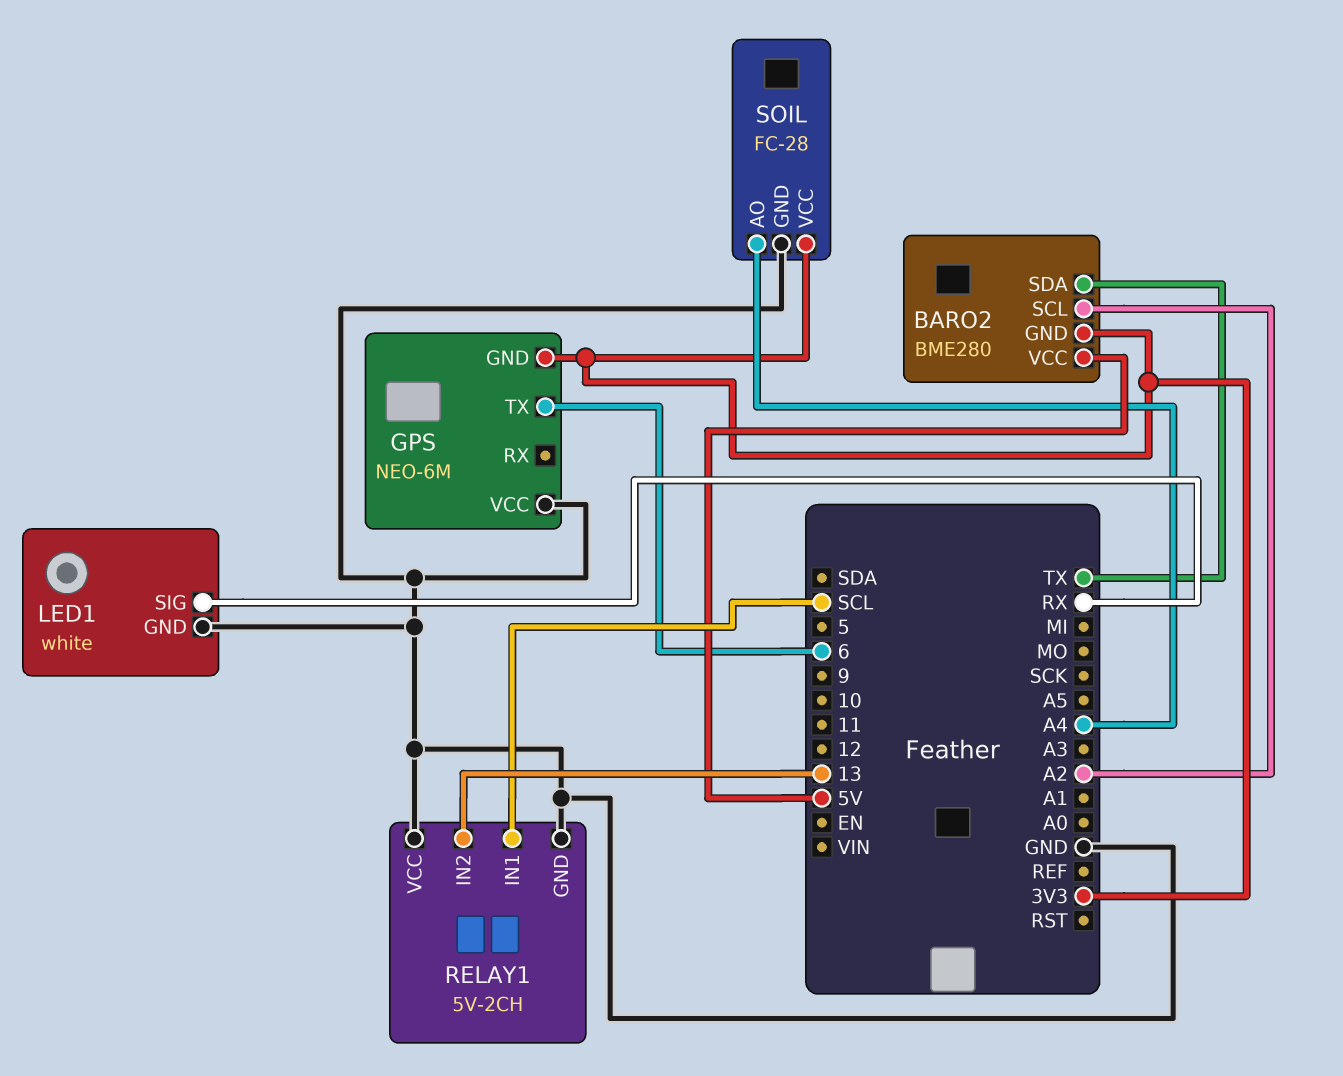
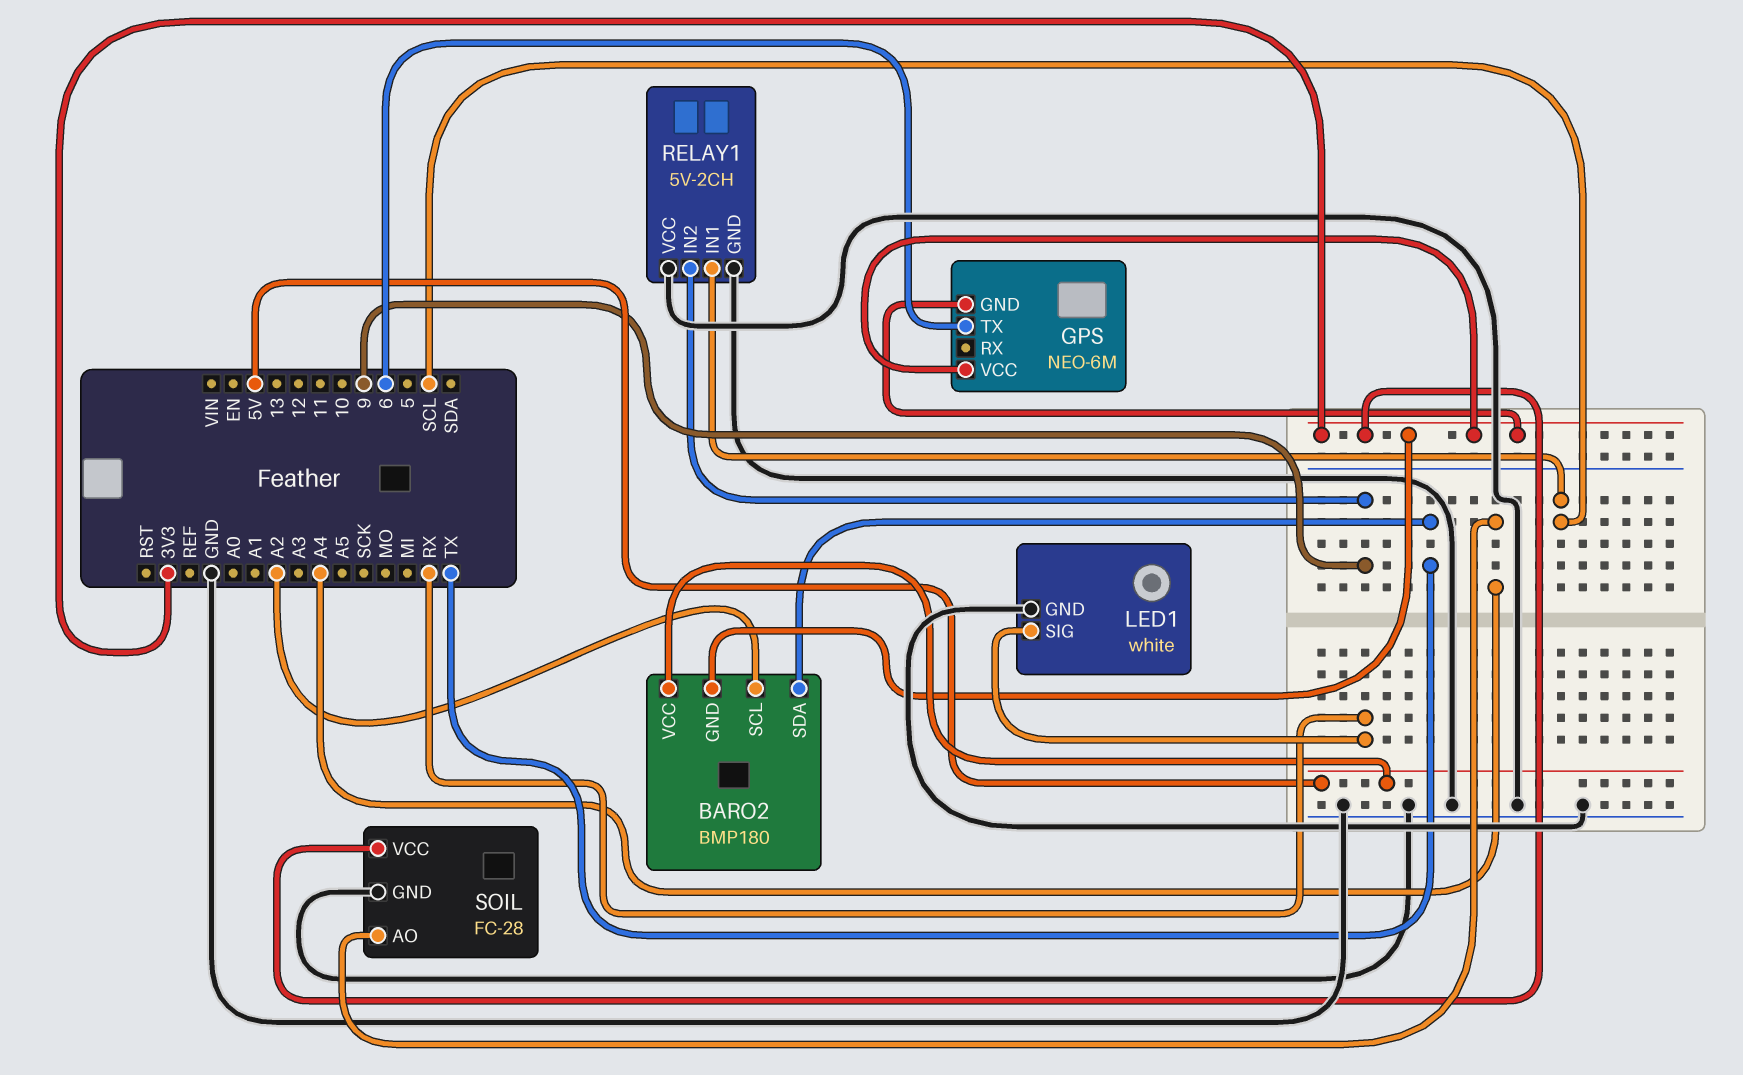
BARO2: BME280 -> BMP180
GPS pin VCC: GND -> 3V3
RELAY1 pin IN2: 13 -> 9

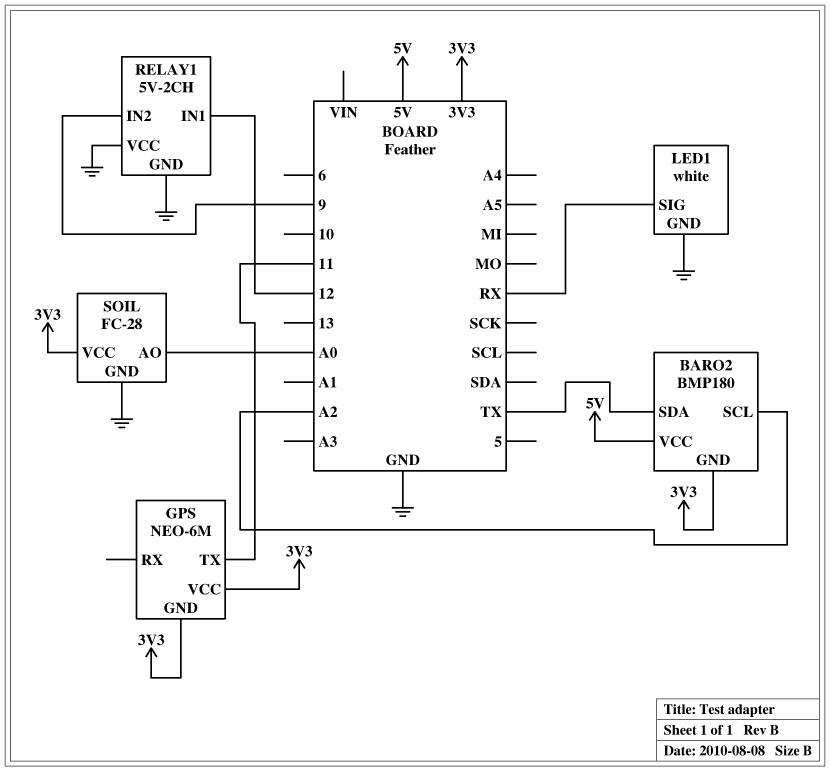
GPS pin TX: 6 -> 11
RELAY1 pin IN1: SCL -> 12
SOIL pin AO: A4 -> A0

